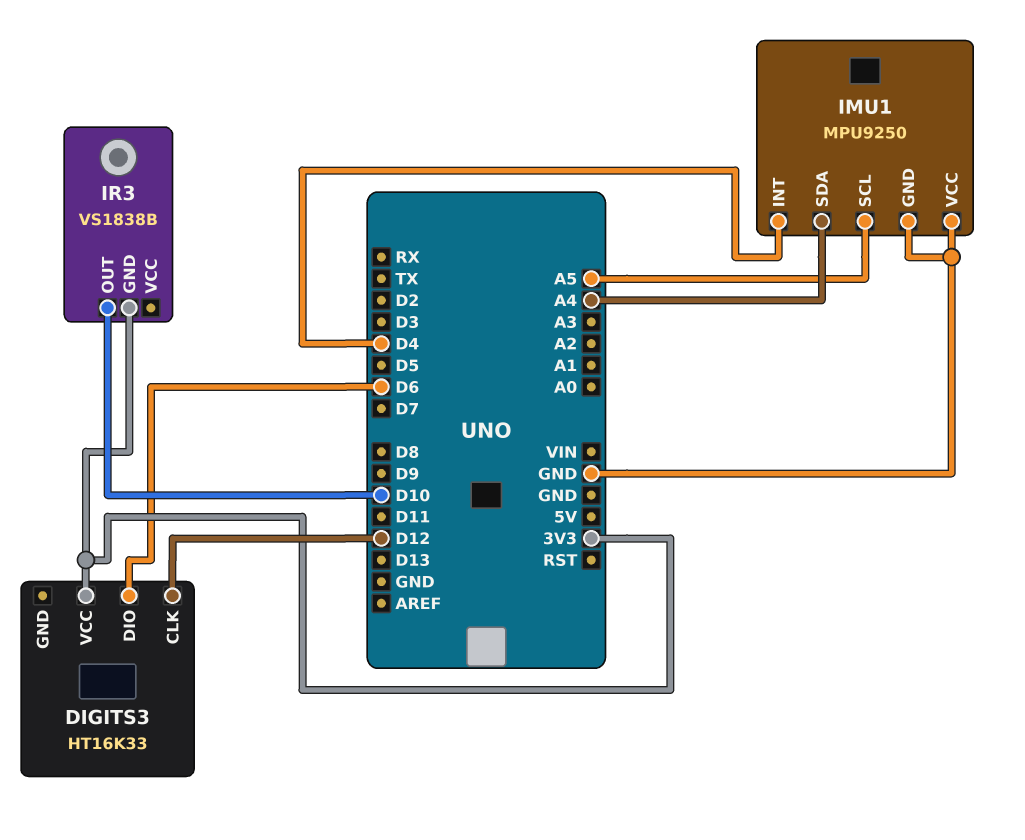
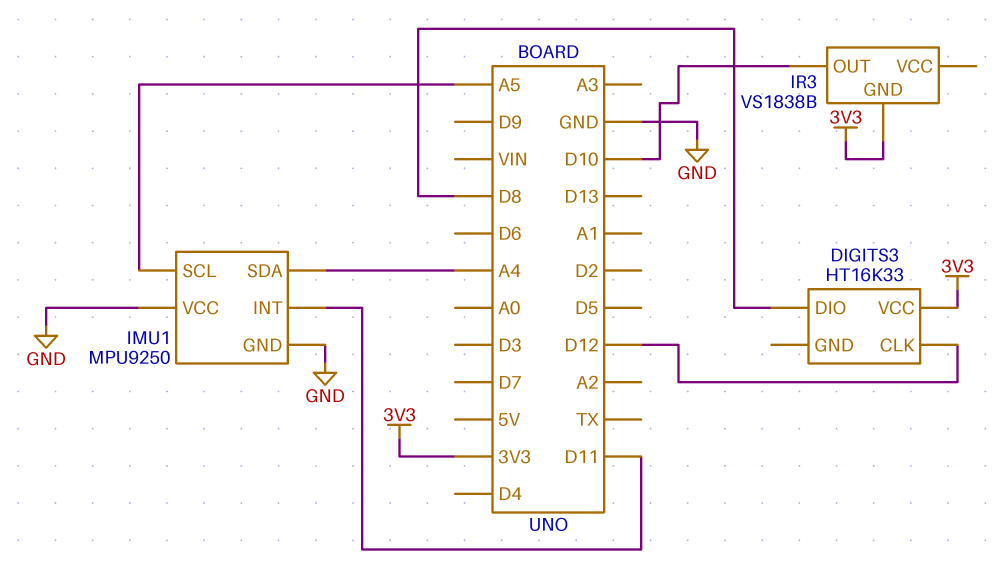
DIGITS3 pin DIO: D6 -> D8
IMU1 pin INT: D4 -> D11

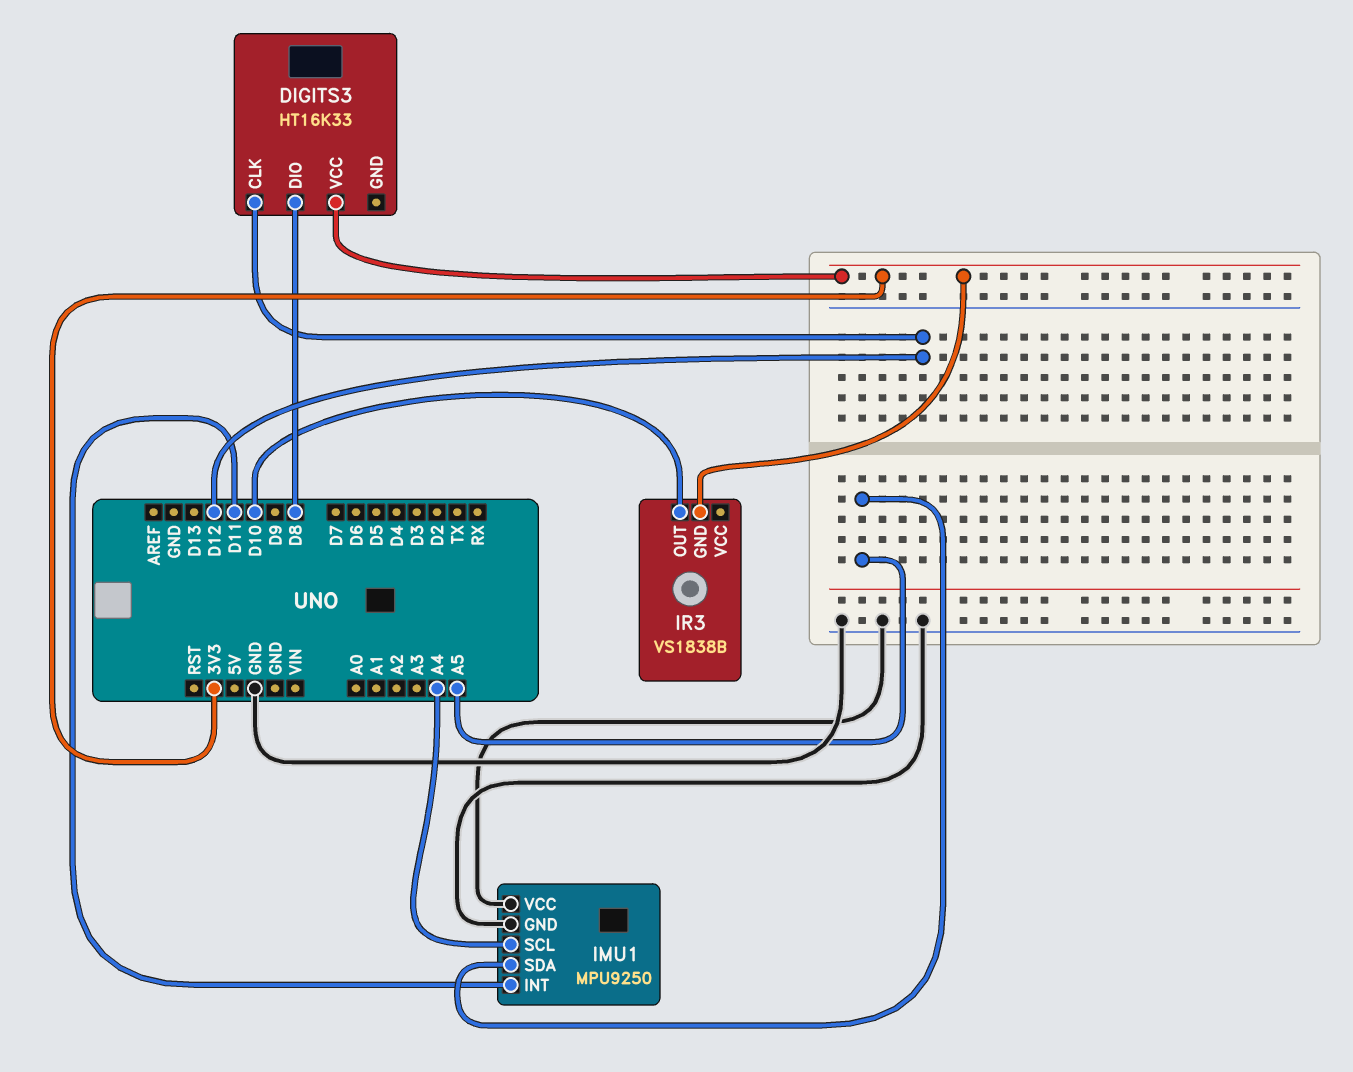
IMU1 pin SCL: A5 -> A4
IMU1 pin SDA: A4 -> A5

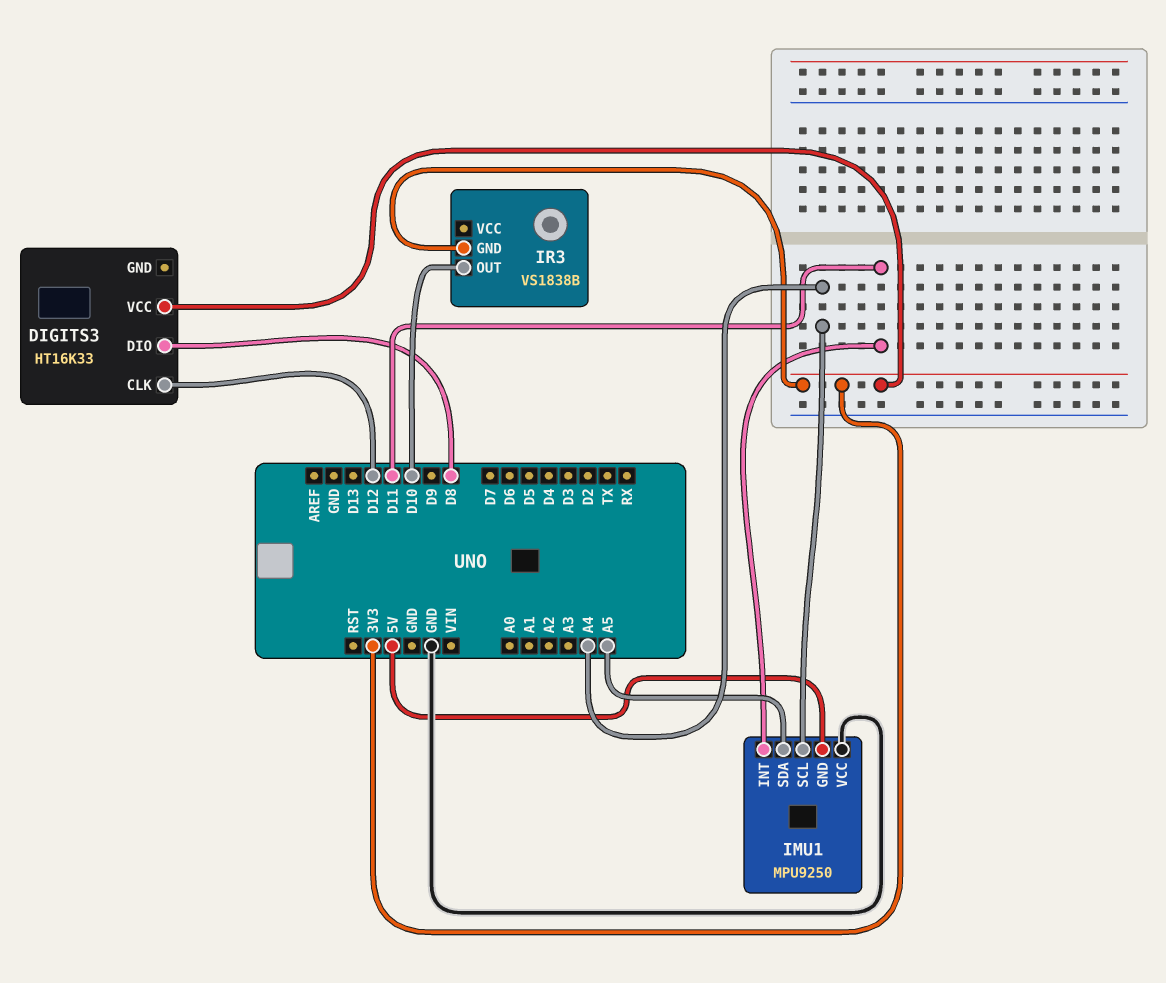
IMU1 pin GND: GND -> 5V

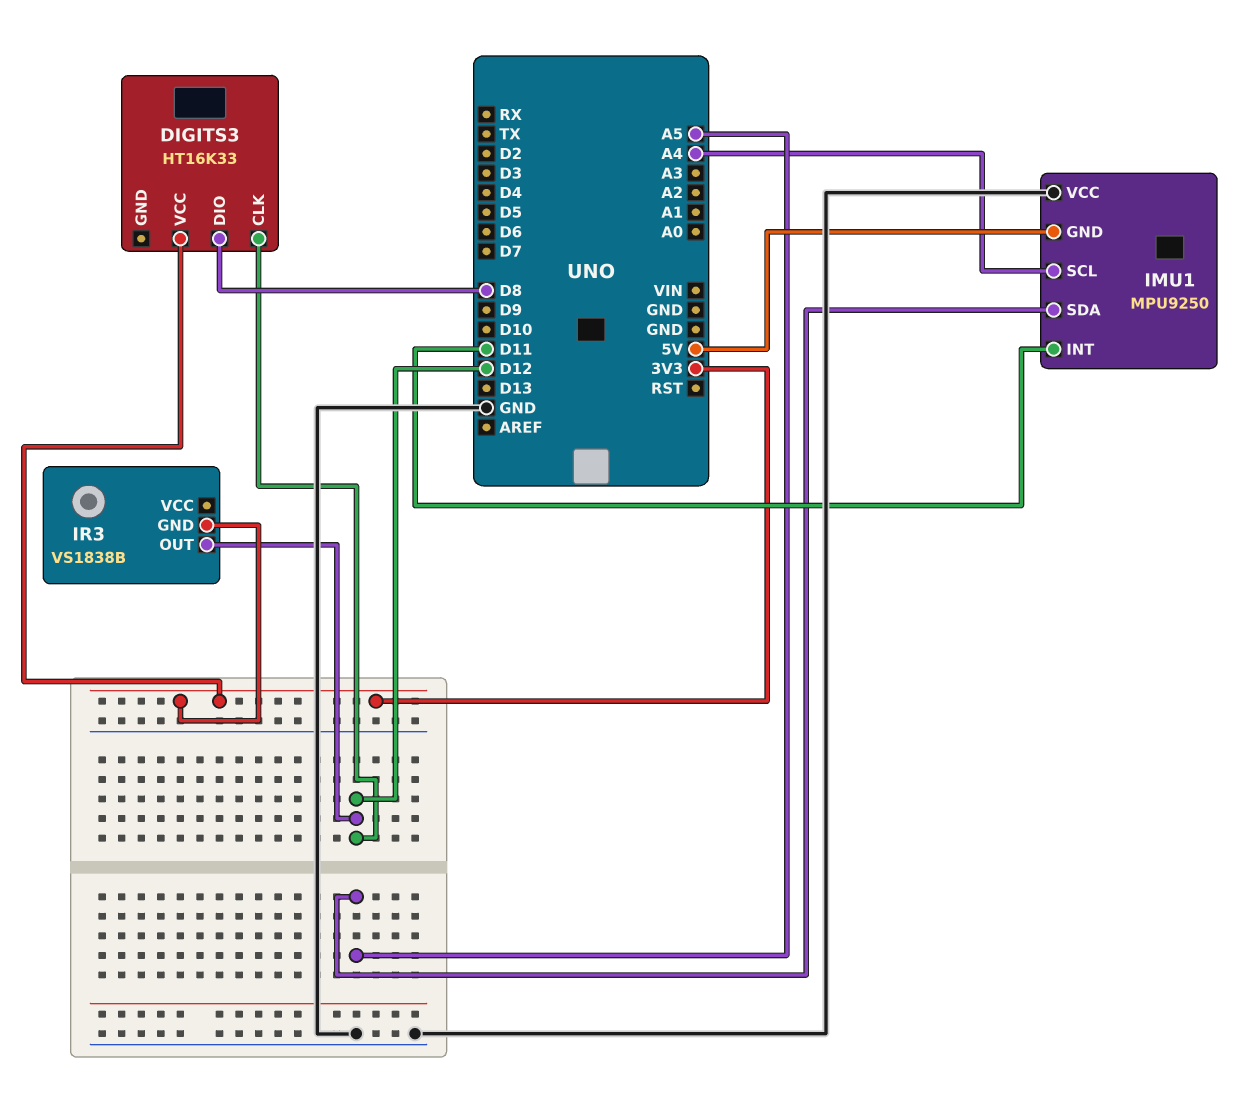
IR3 pin OUT: D10 -> D12

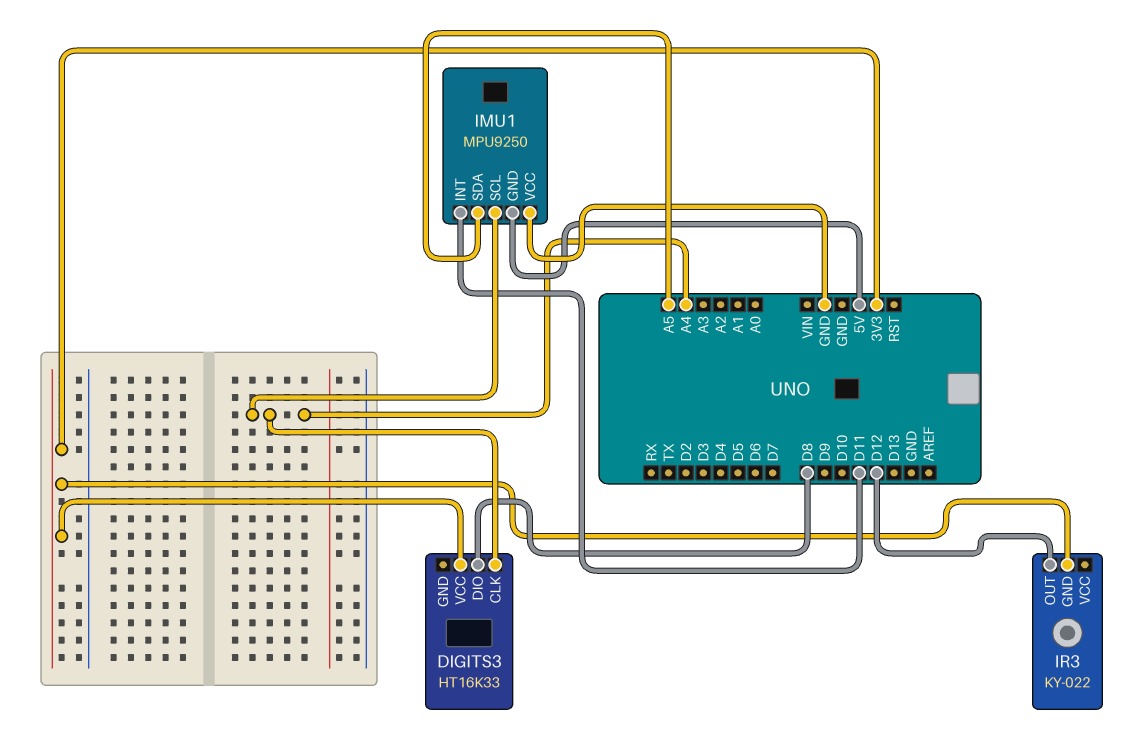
DIGITS3 pin CLK: D12 -> A4
IR3: VS1838B -> KY-022

